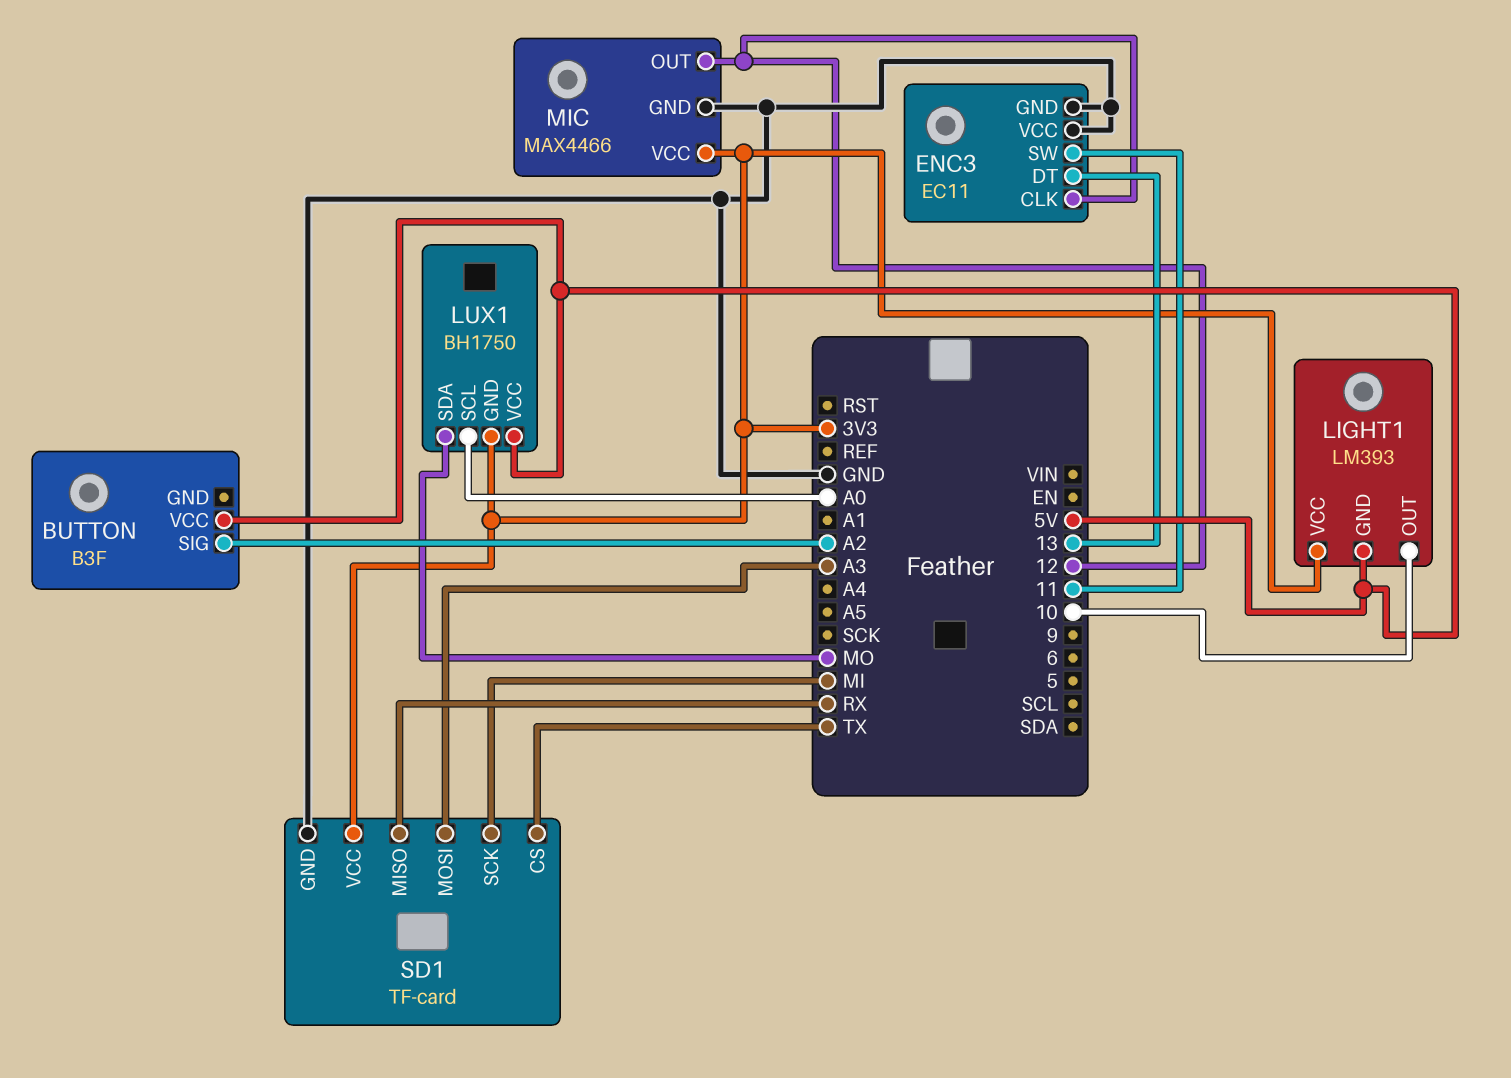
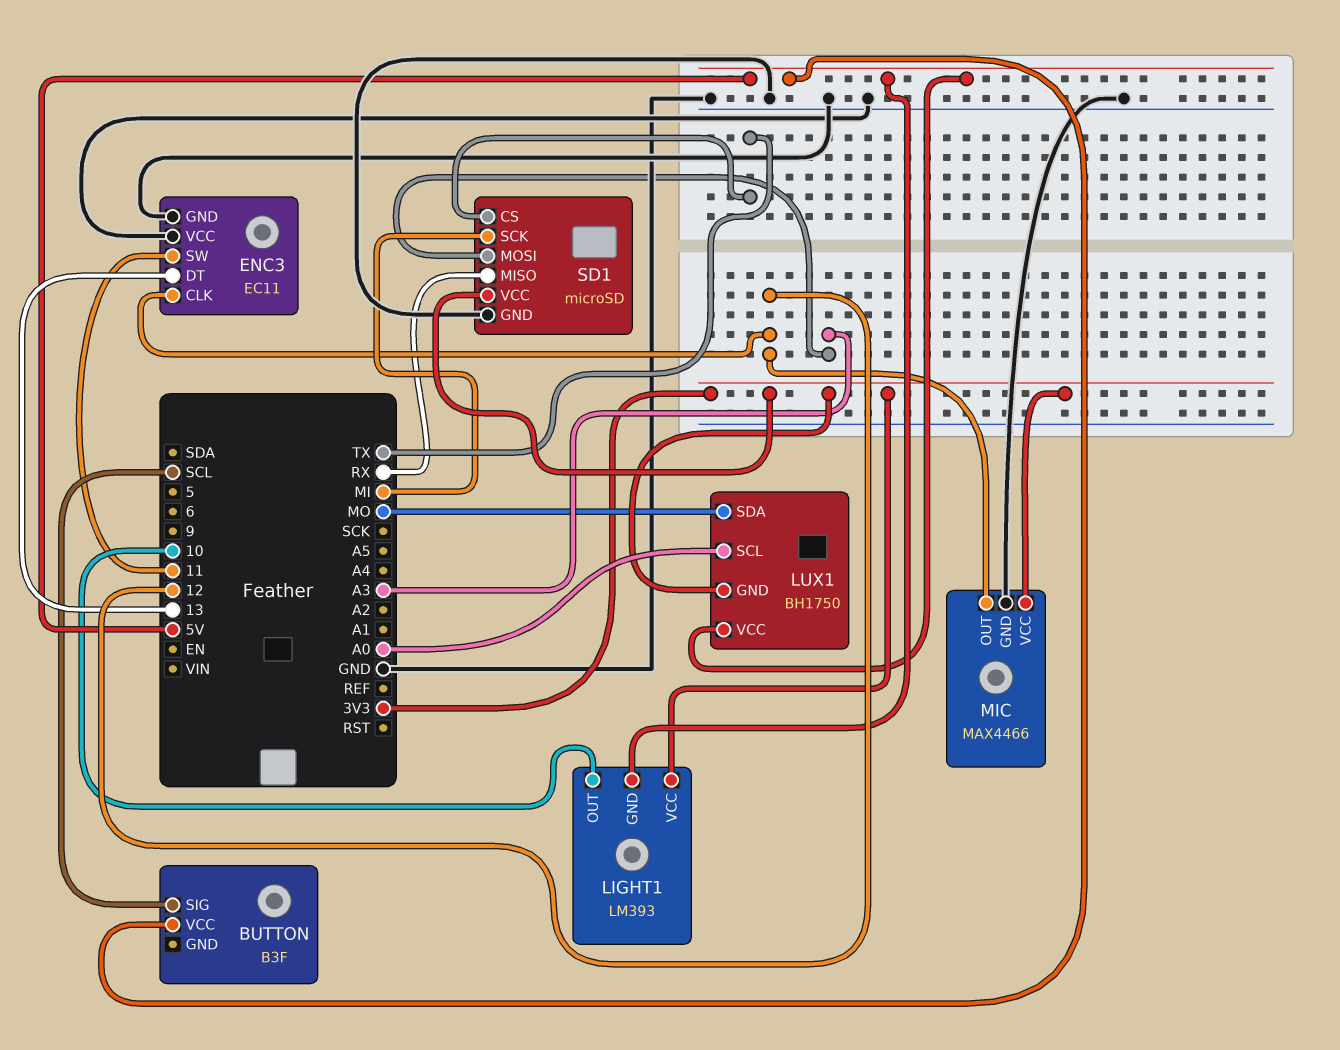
BUTTON pin SIG: A2 -> SCL
SD1: TF-card -> microSD

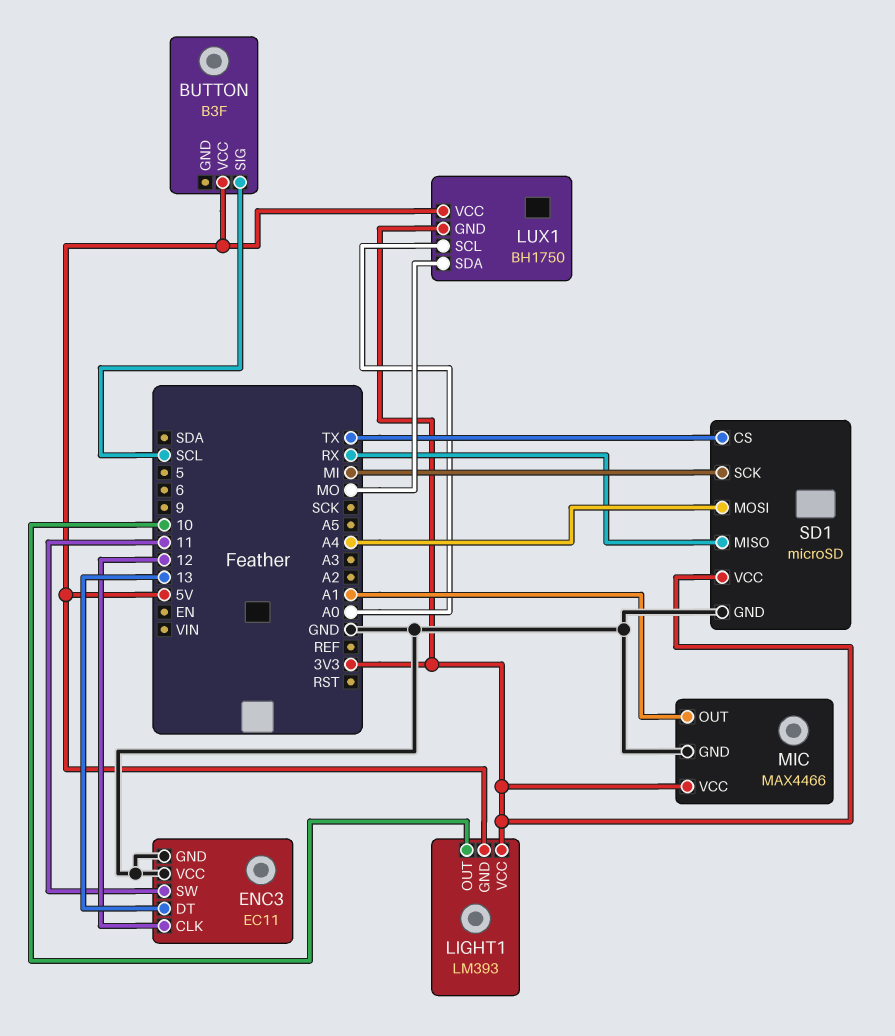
MIC pin OUT: 12 -> A1
SD1 pin MOSI: A3 -> A4

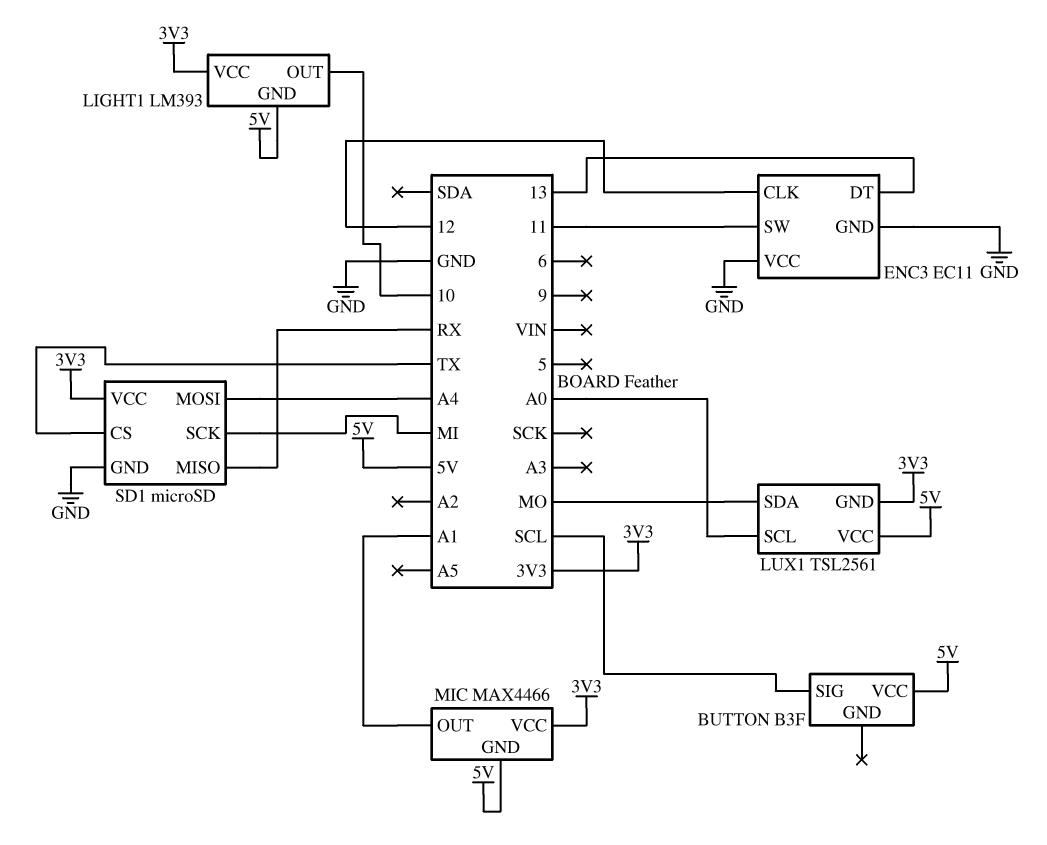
LUX1: BH1750 -> TSL2561
MIC pin GND: GND -> 5V

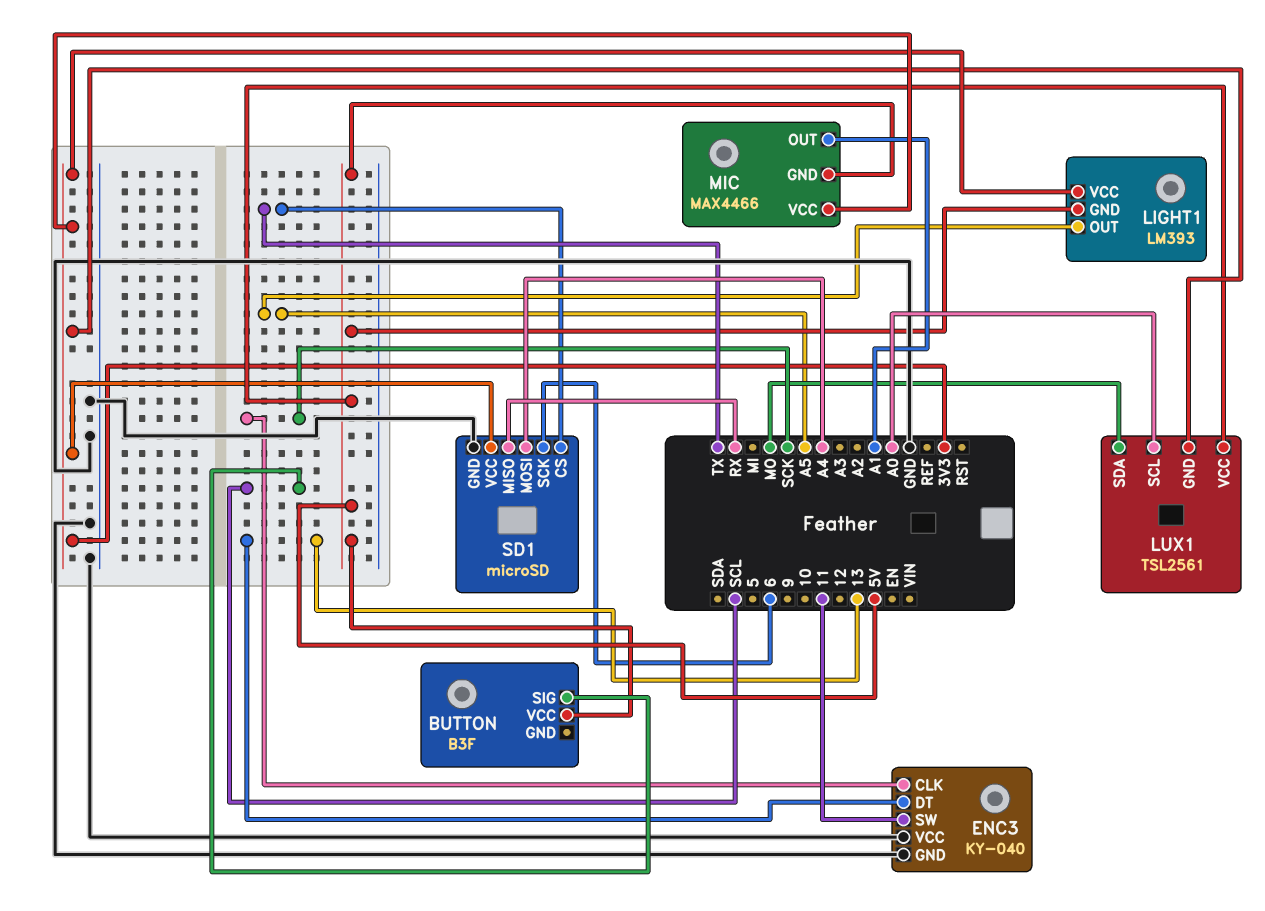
ENC3: EC11 -> KY-040
ENC3 pin CLK: 12 -> SCK
LIGHT1 pin OUT: 10 -> A5
SD1 pin SCK: MI -> 6

